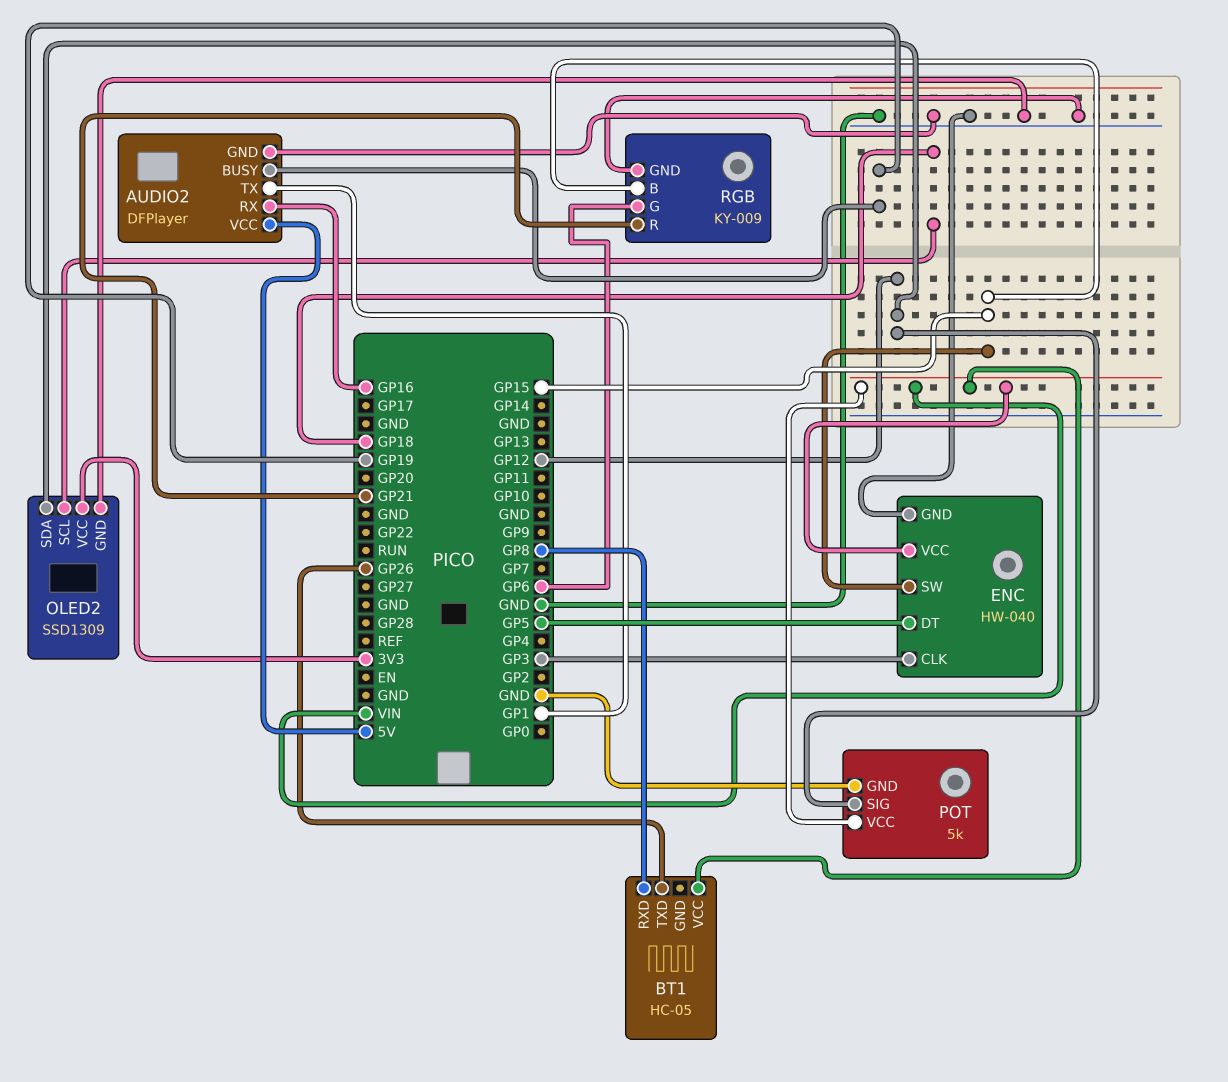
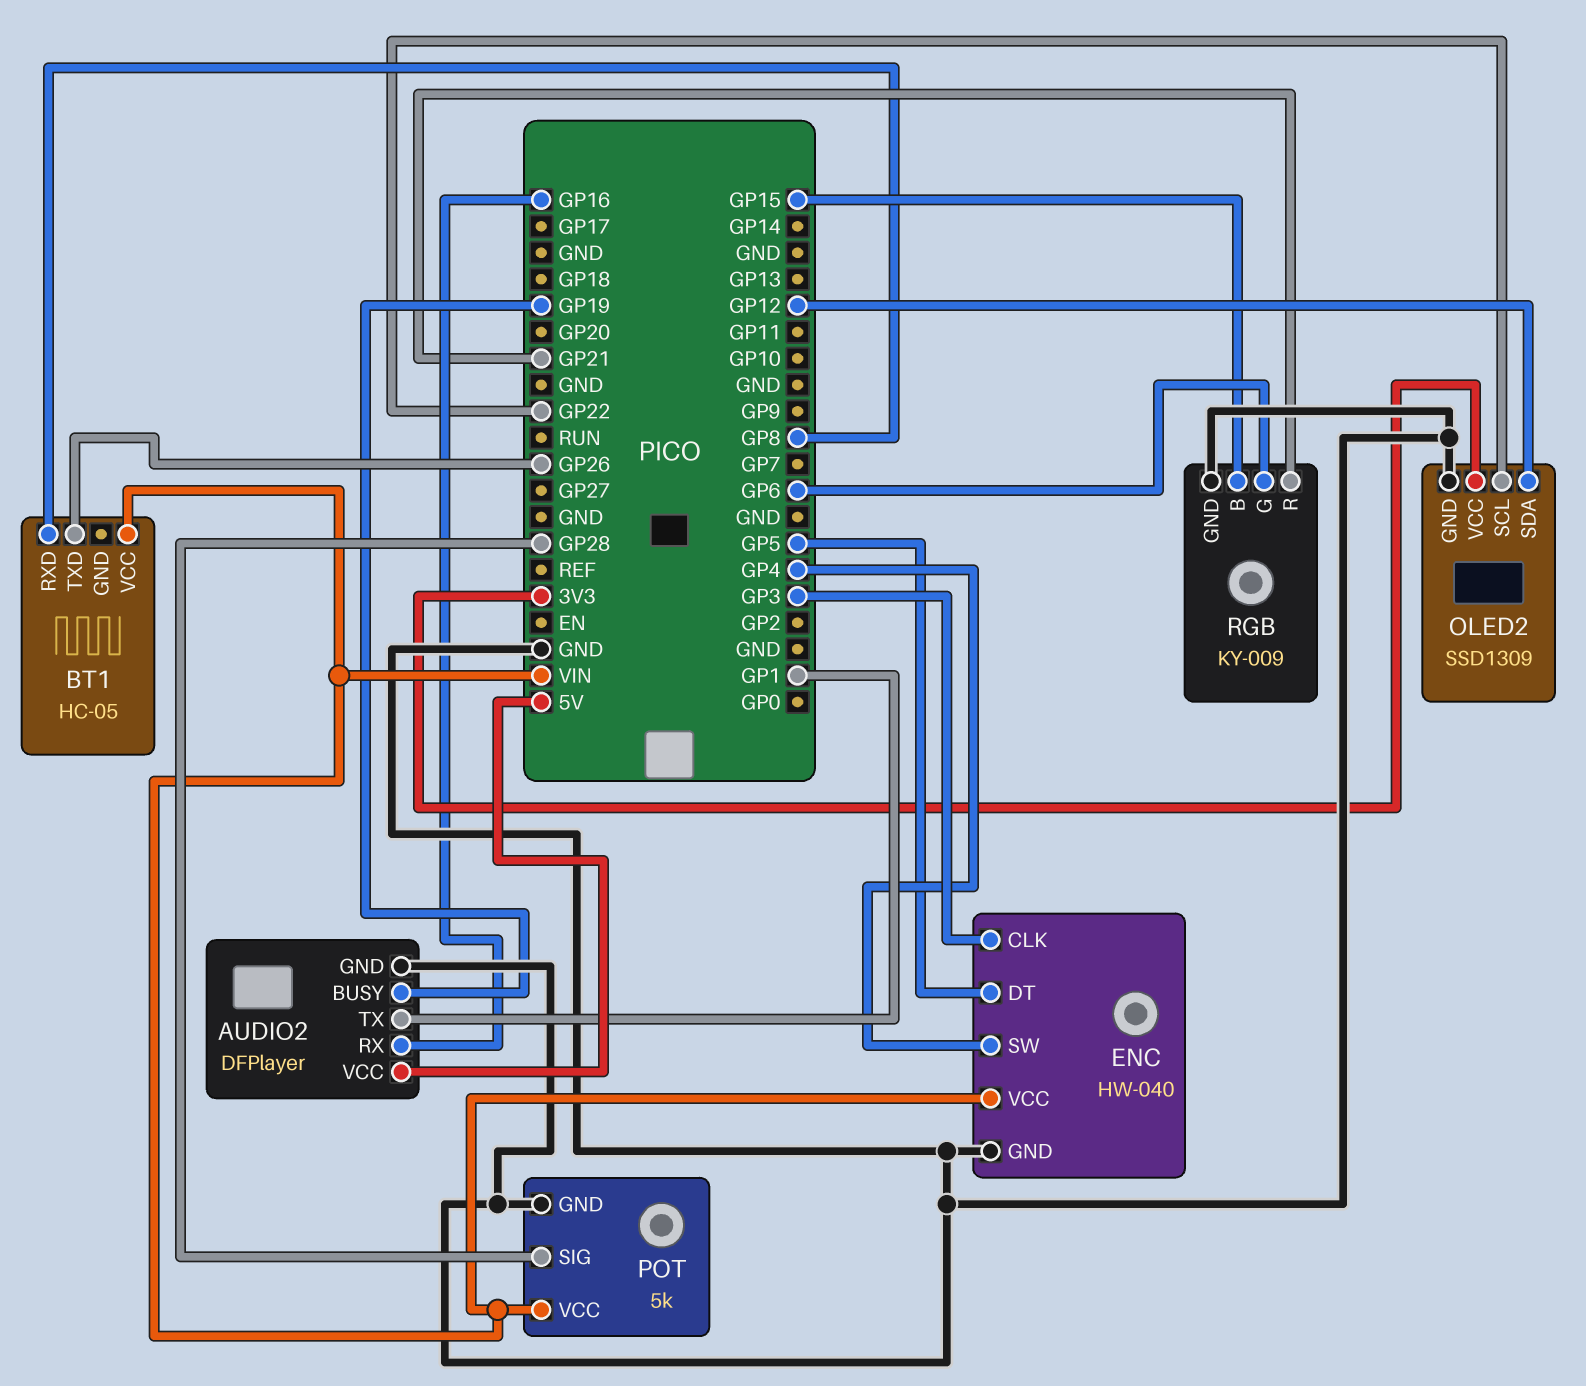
ENC pin SW: GP15 -> GP4
OLED2 pin SCL: GP18 -> GP22
POT pin SIG: GP12 -> GP28

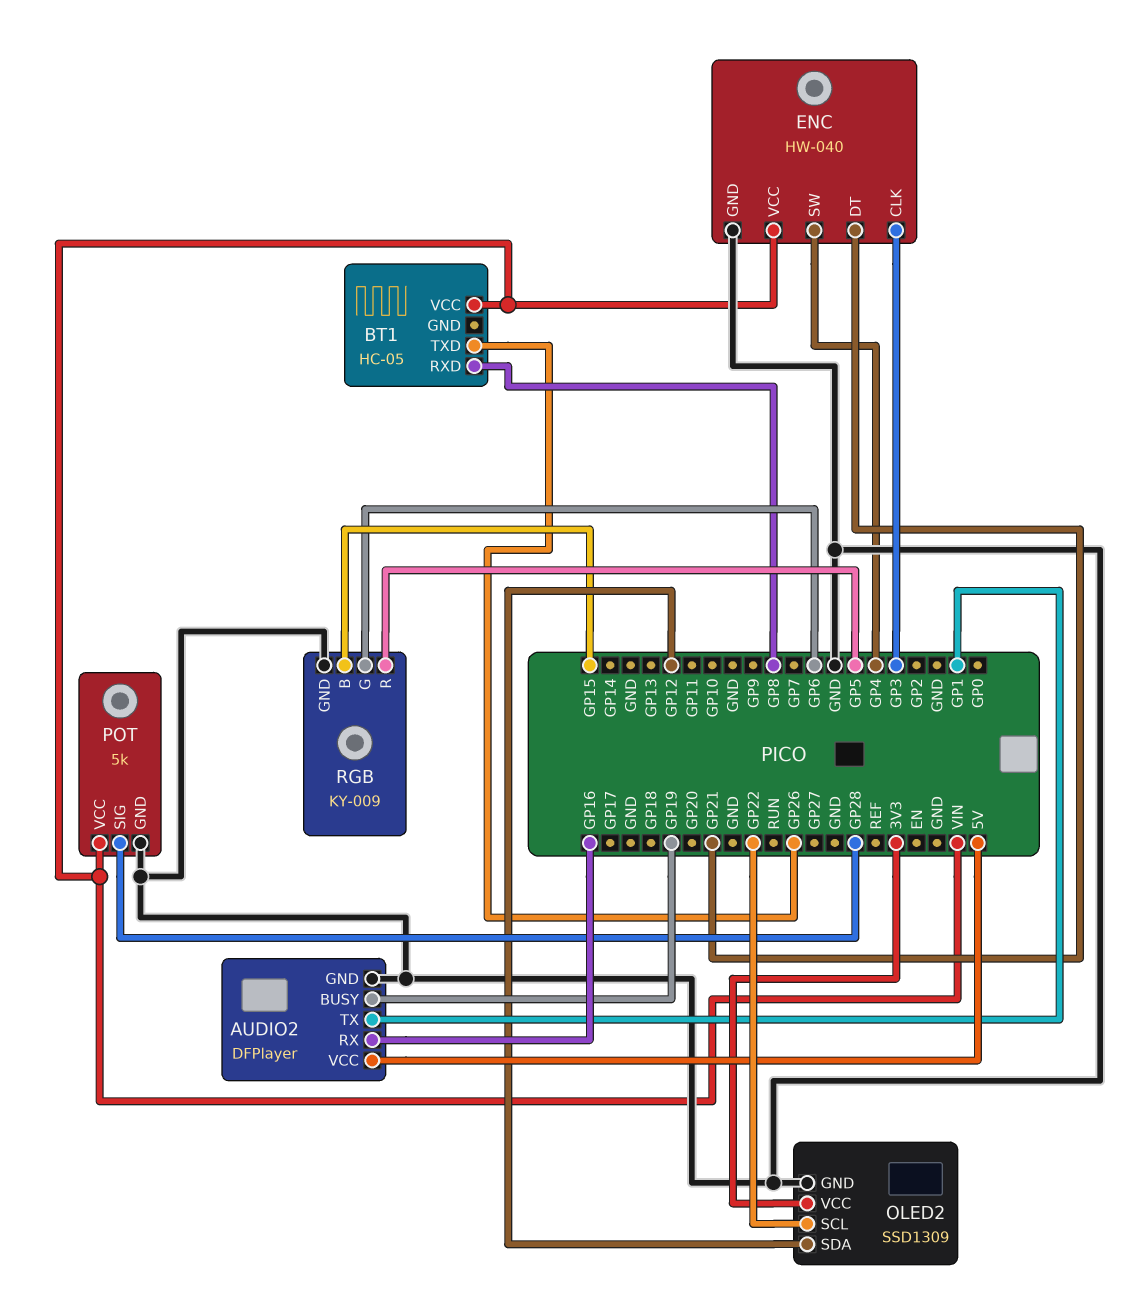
ENC pin DT: GP5 -> GP21
RGB pin R: GP21 -> GP5

